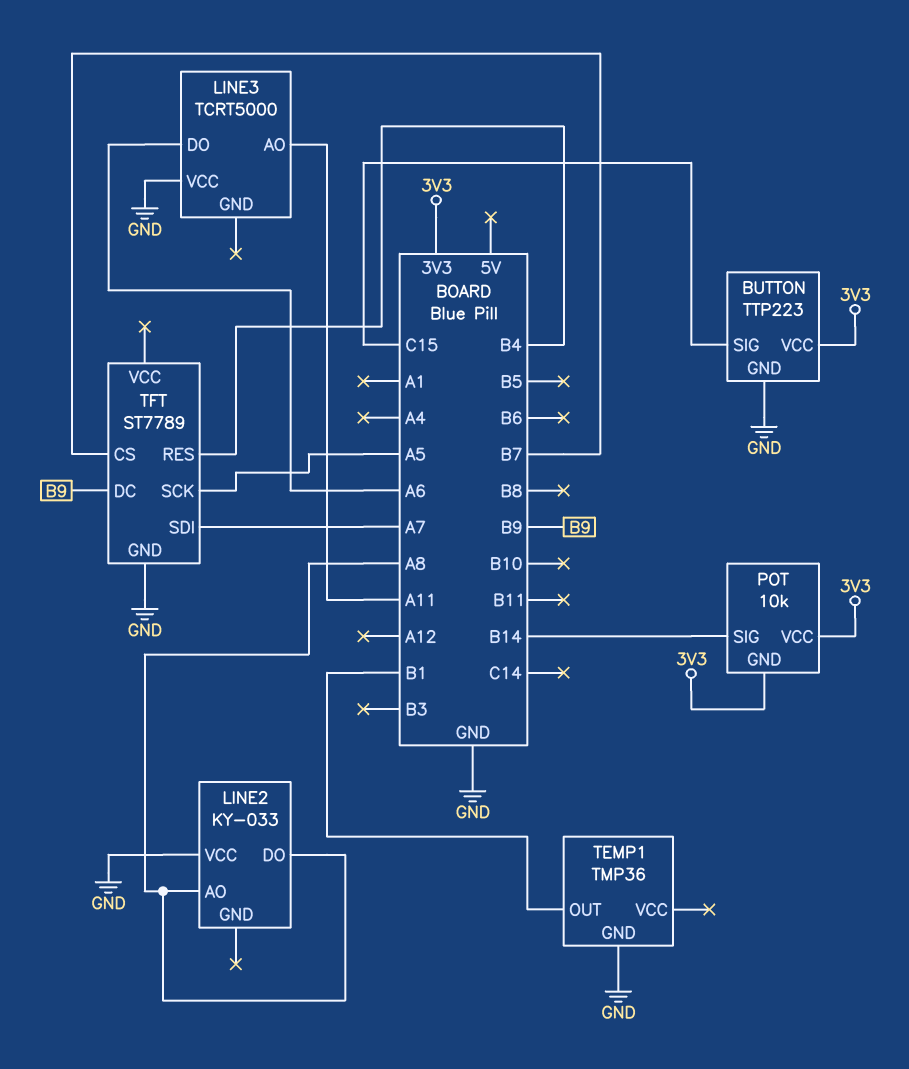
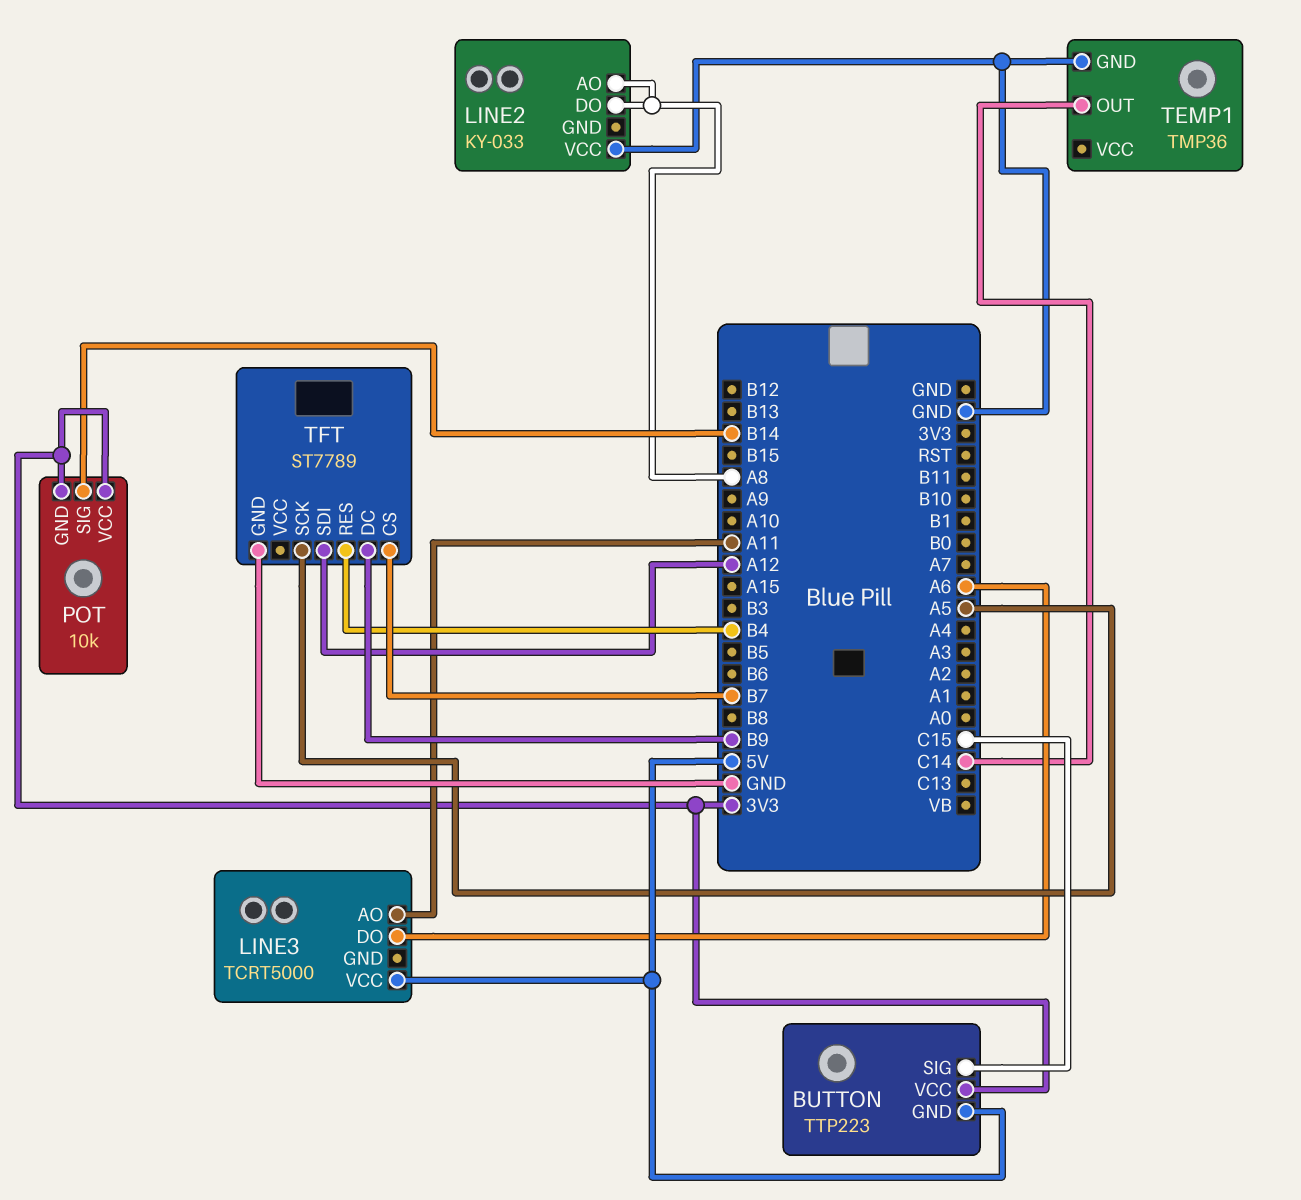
BUTTON pin GND: GND -> 5V
LINE3 pin VCC: GND -> 5V
TEMP1 pin OUT: B1 -> C14
TFT pin SDI: A7 -> A12

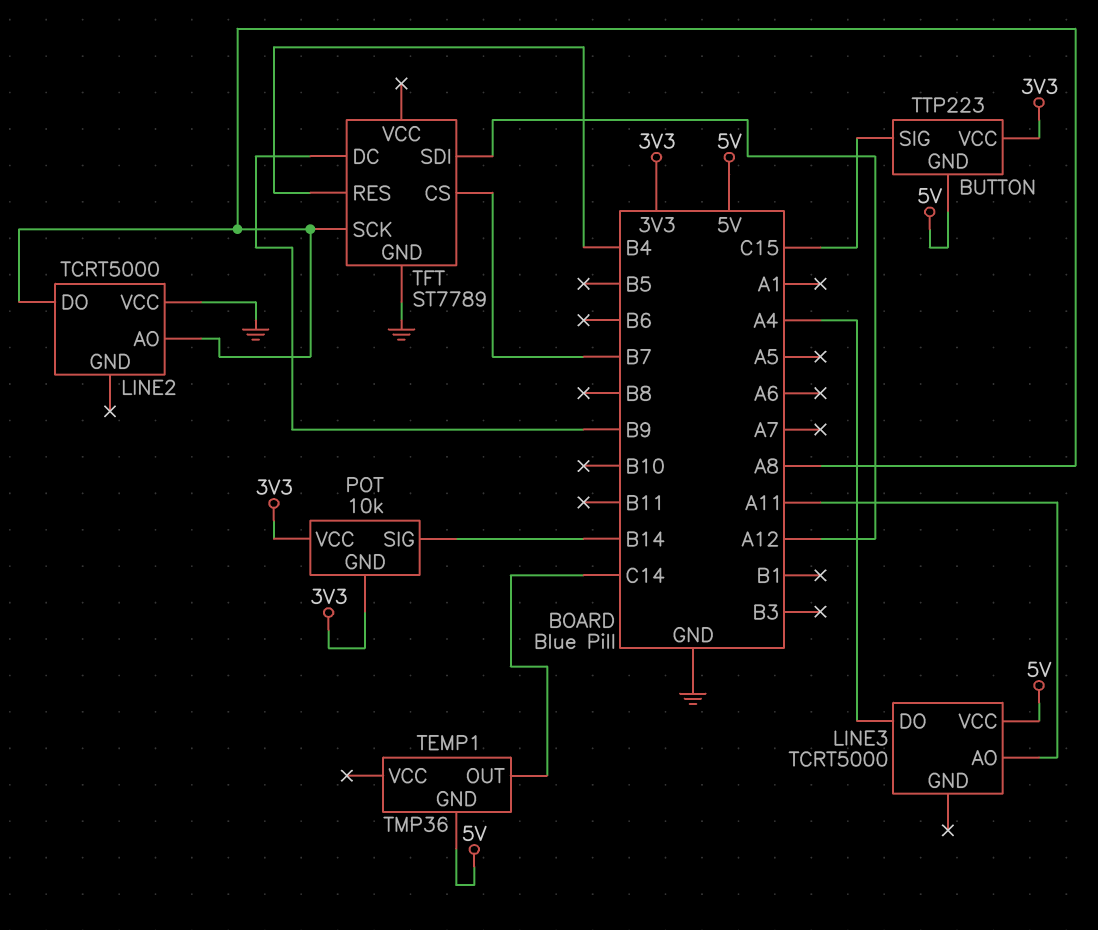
LINE2: KY-033 -> TCRT5000
LINE3 pin DO: A6 -> A4
TEMP1 pin GND: GND -> 5V
TFT pin SCK: A5 -> A8

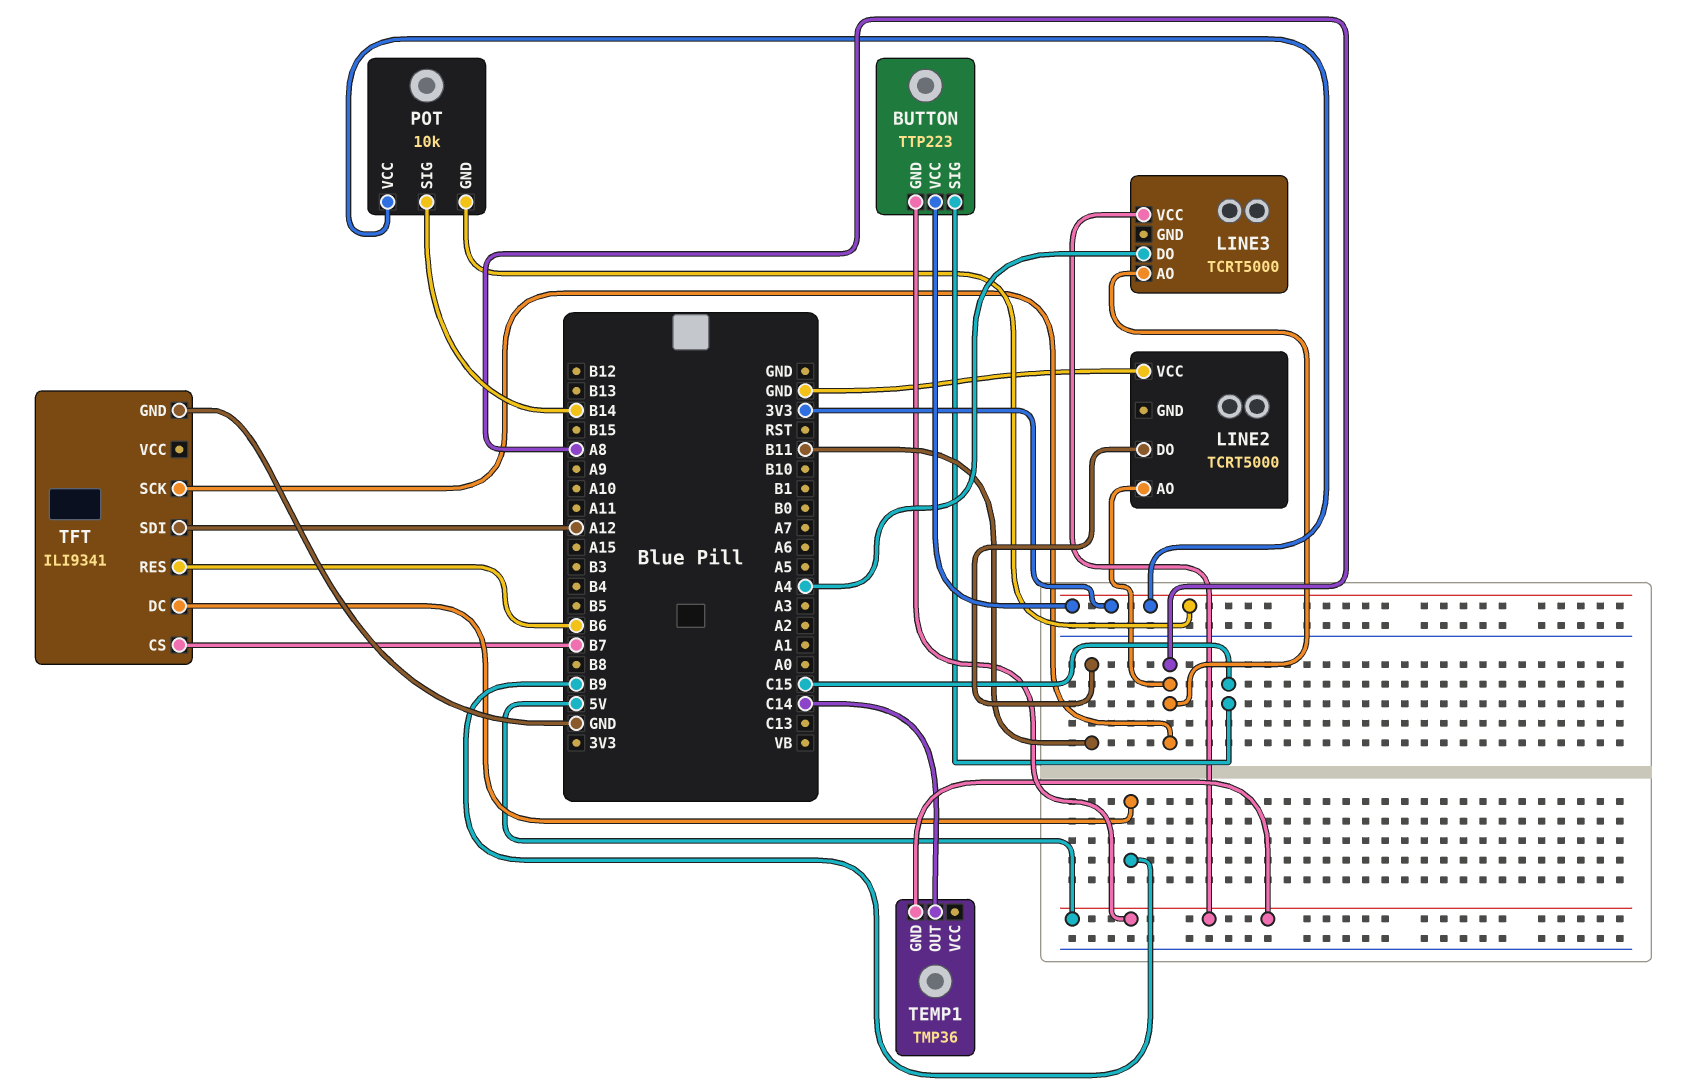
LINE2 pin DO: A8 -> B11
LINE3 pin AO: A11 -> A8
TFT: ST7789 -> ILI9341
TFT pin RES: B4 -> B6

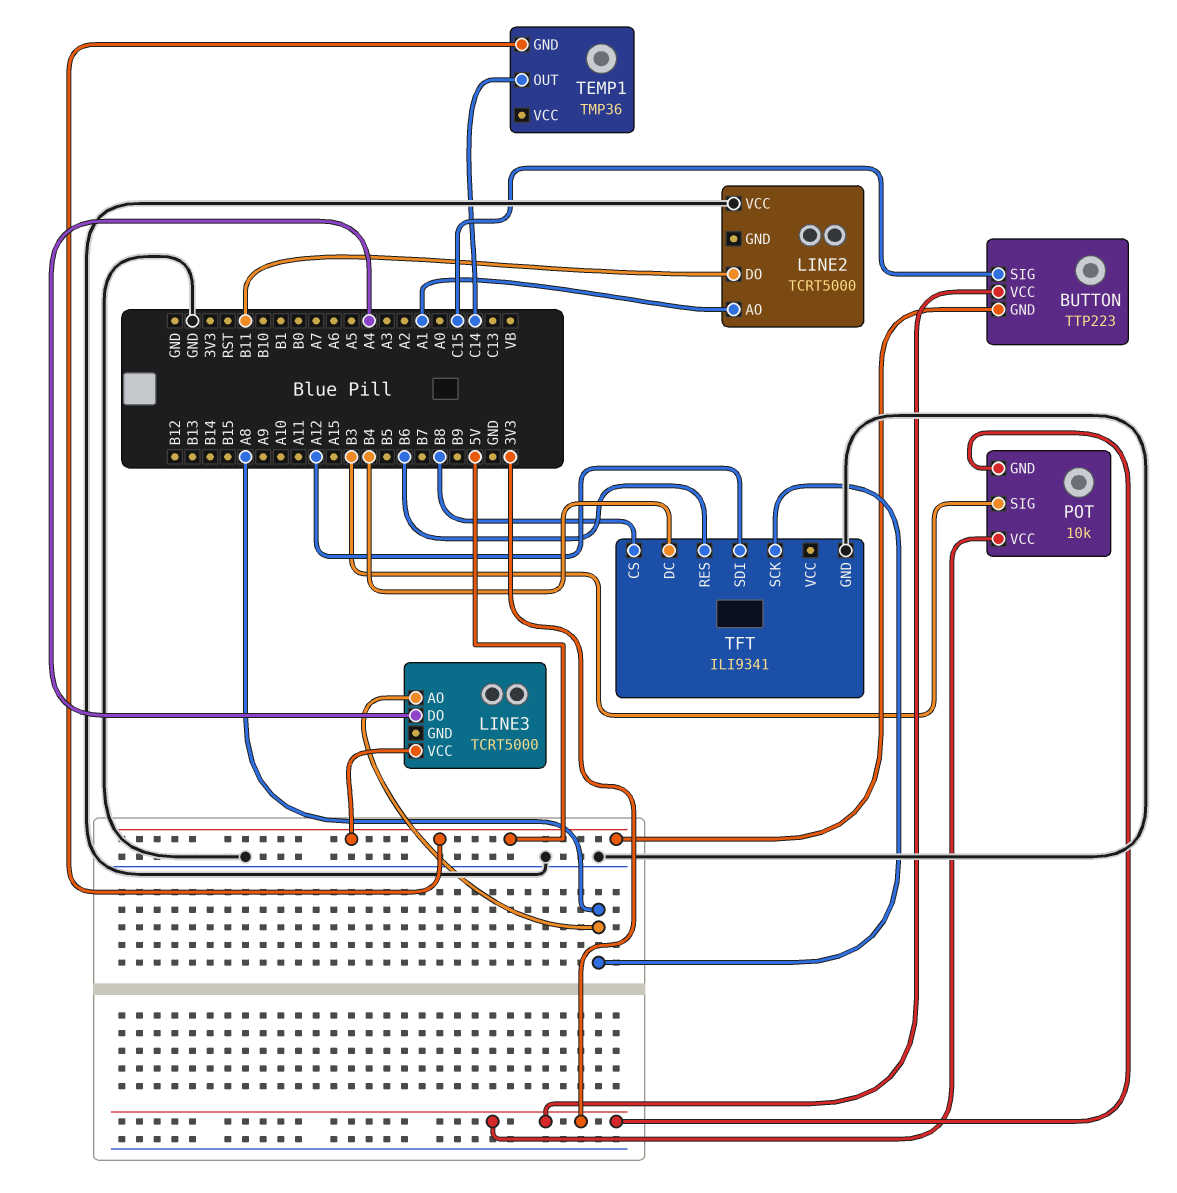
LINE2 pin AO: A8 -> A1
POT pin SIG: B14 -> B3
TFT pin CS: B7 -> B8
TFT pin DC: B9 -> B4

